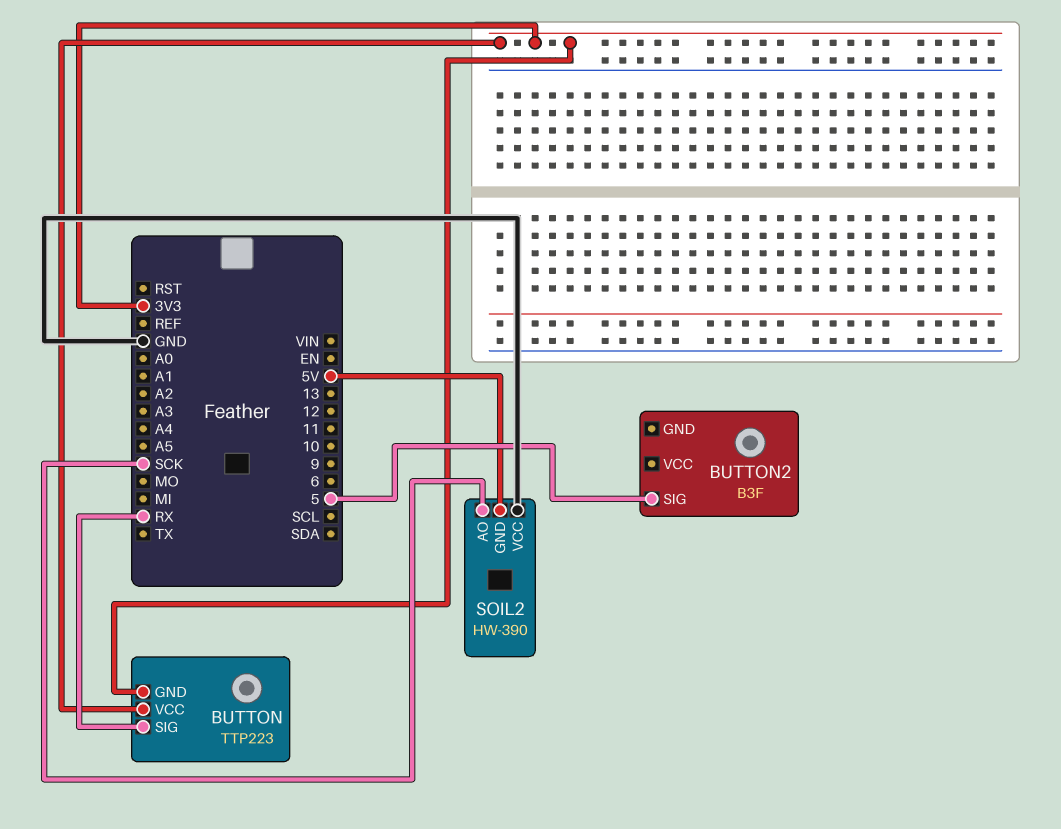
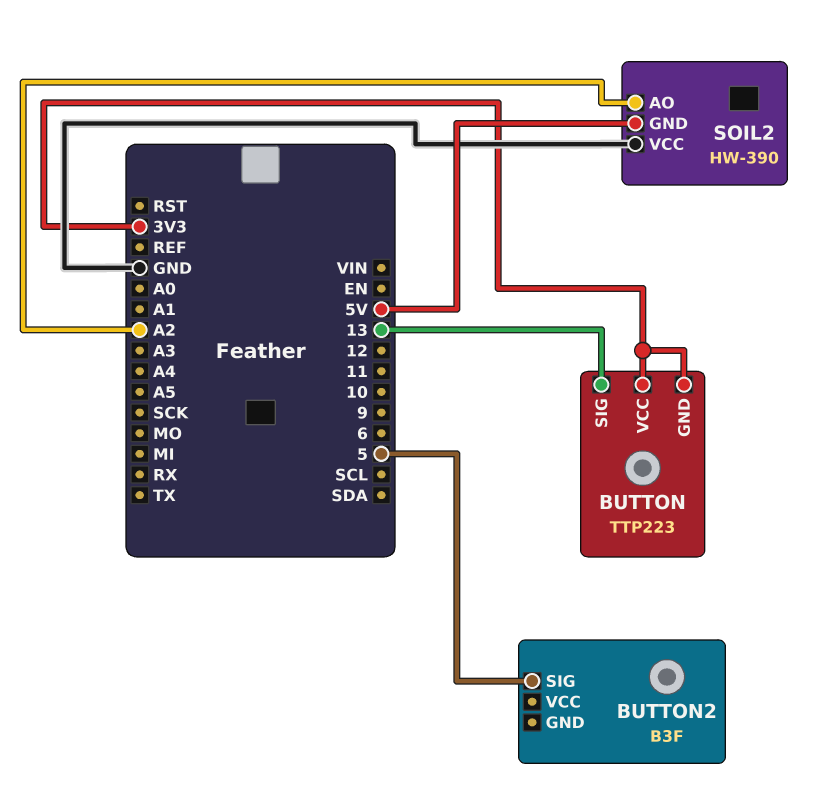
BUTTON pin SIG: RX -> 13
SOIL2 pin AO: SCK -> A2

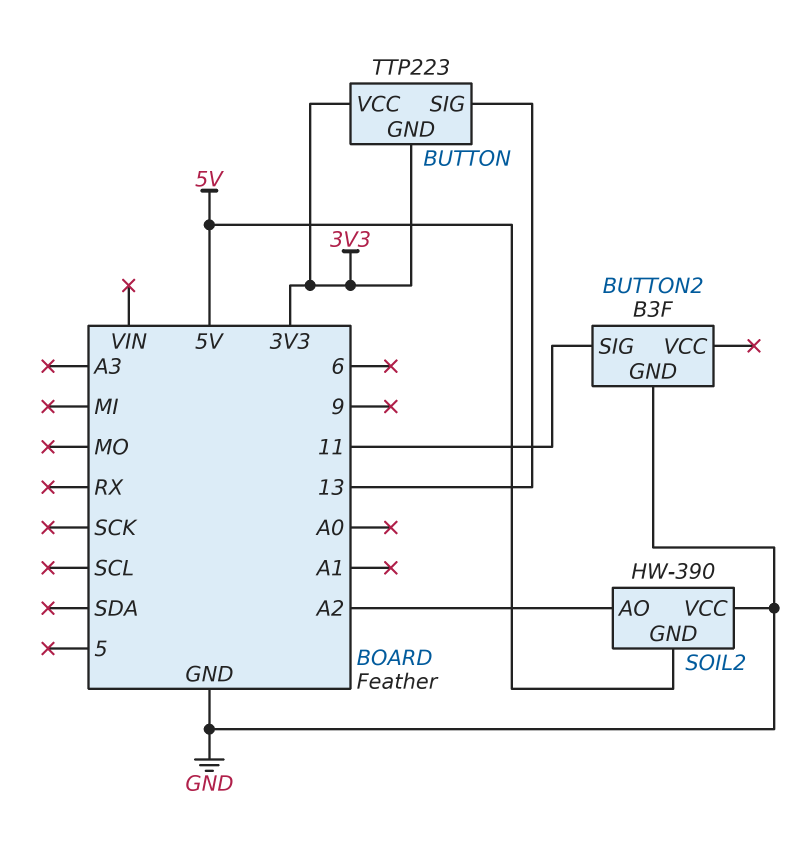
BUTTON2 pin GND: none -> GND
BUTTON2 pin SIG: 5 -> 11

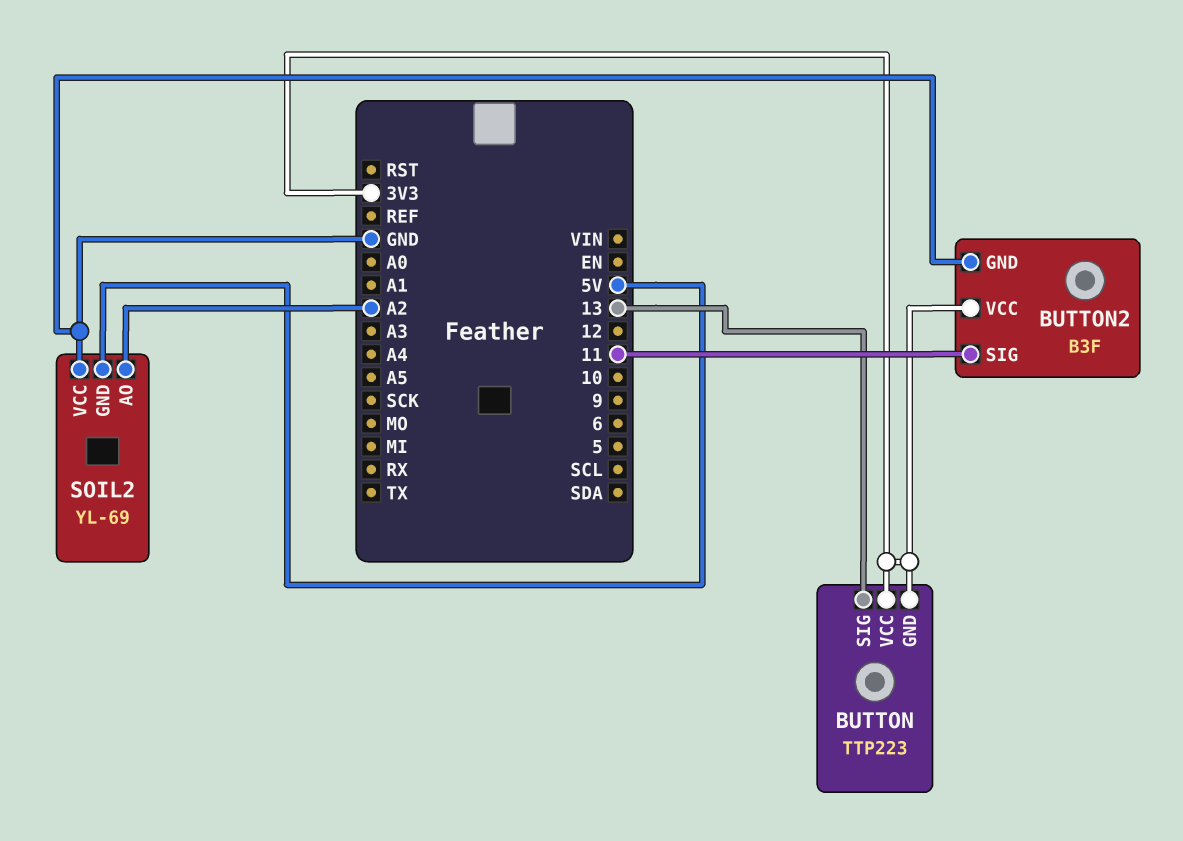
BUTTON2 pin VCC: none -> 3V3
SOIL2: HW-390 -> YL-69

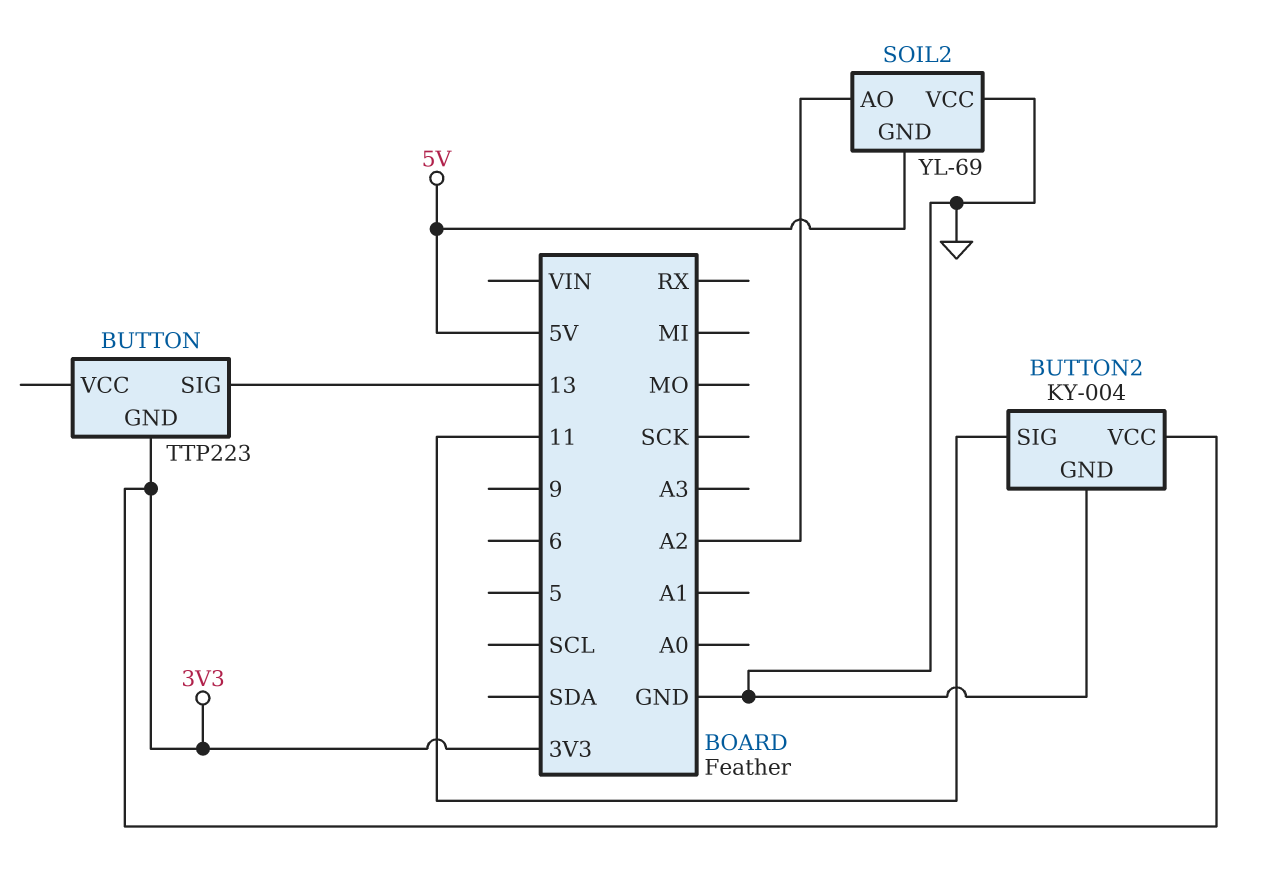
BUTTON pin VCC: 3V3 -> none
BUTTON2: B3F -> KY-004

